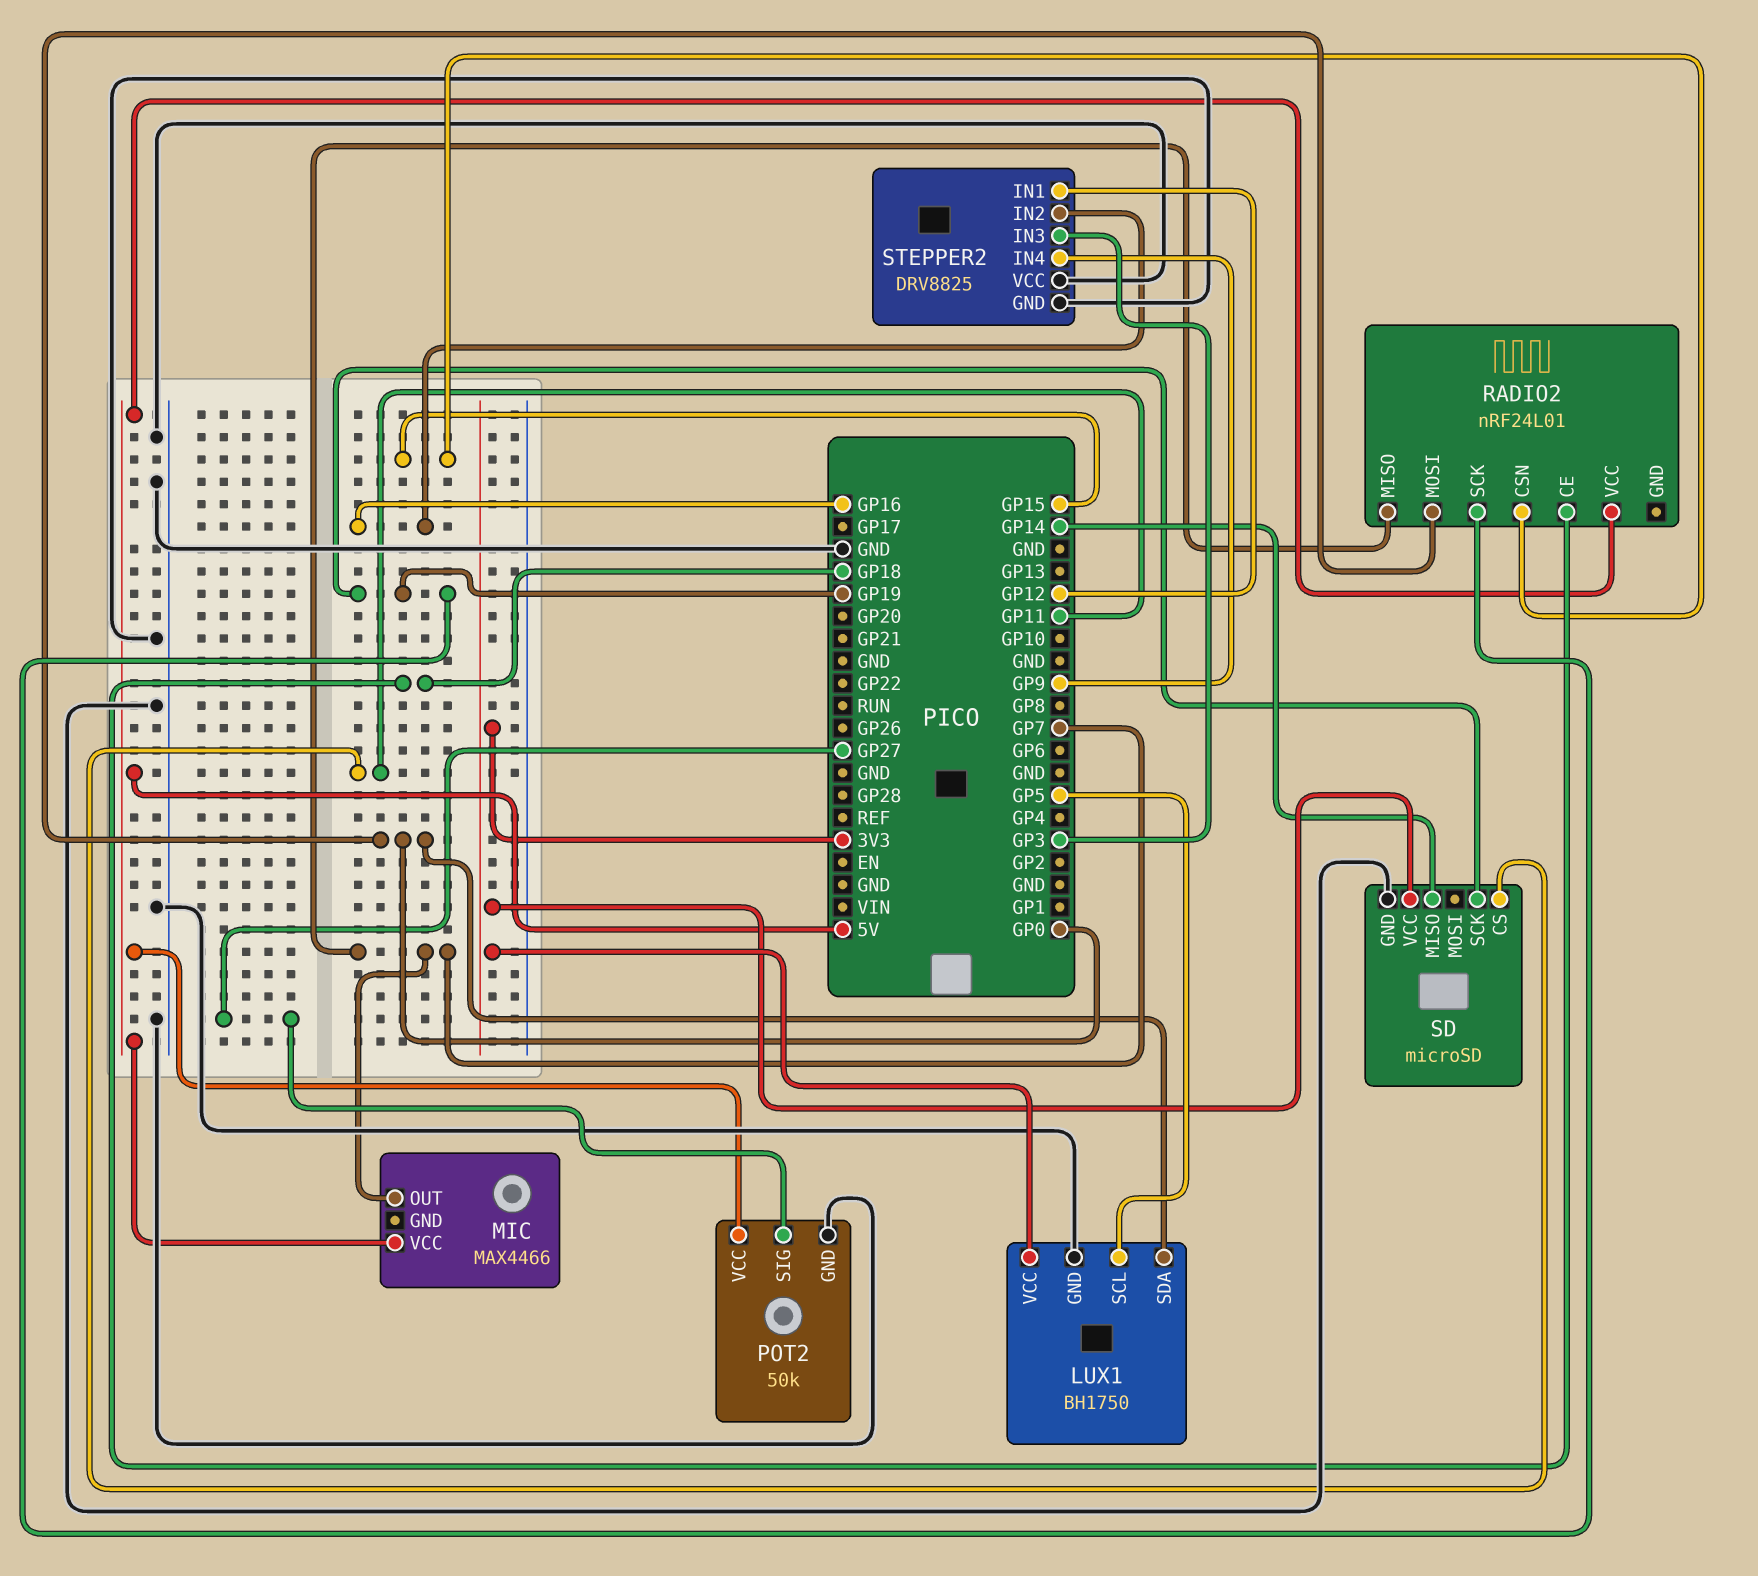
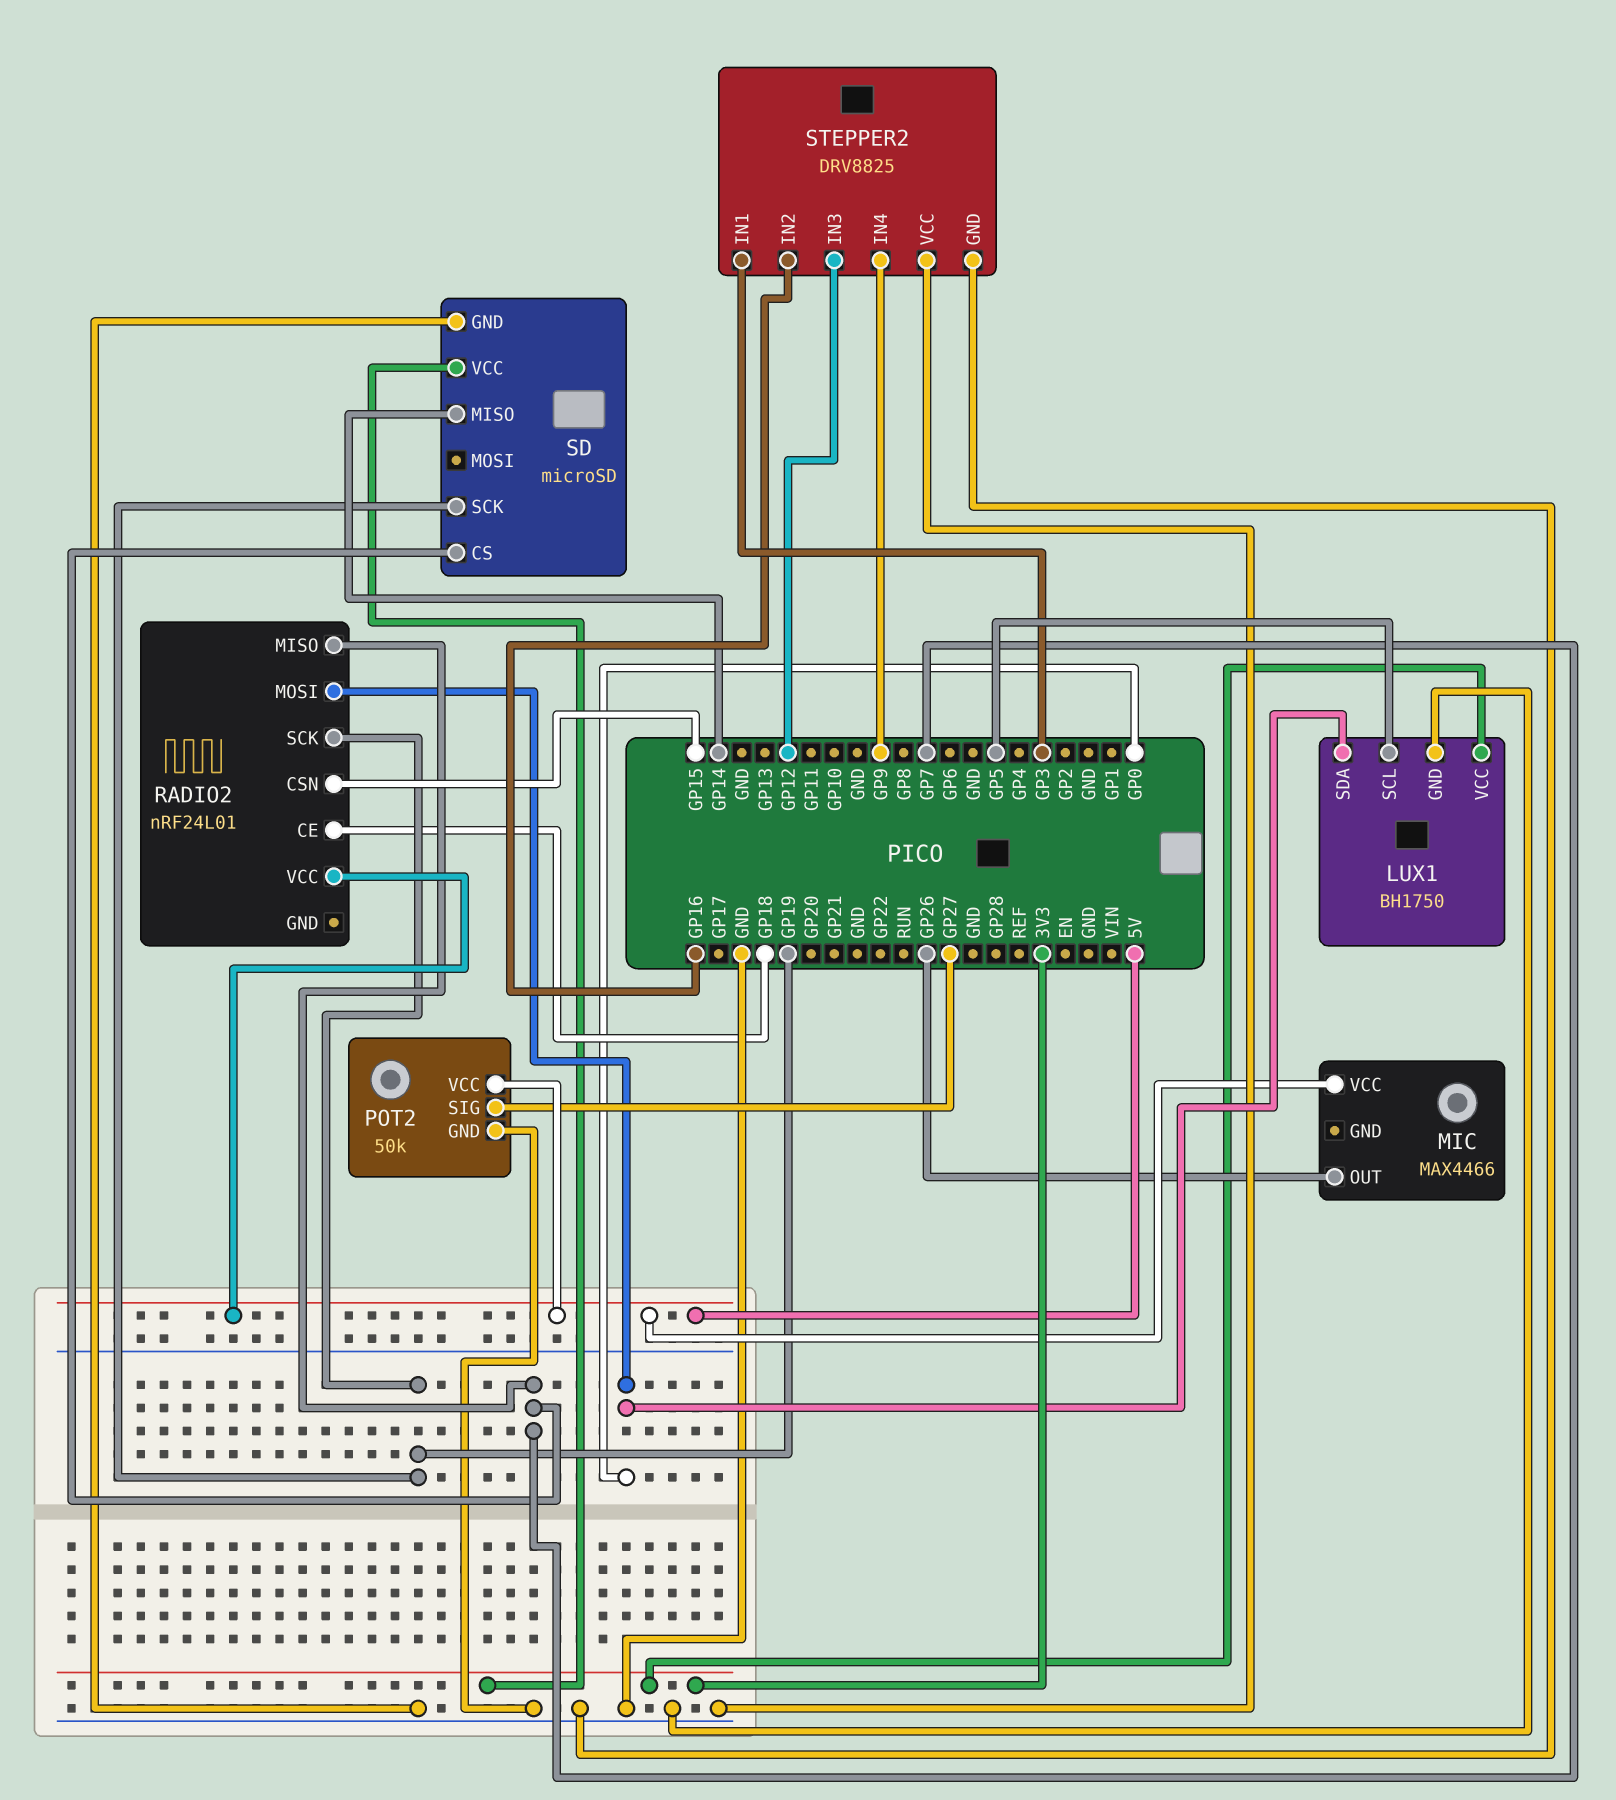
MIC pin OUT: GP7 -> GP26
SD pin CS: GP11 -> GP7
STEPPER2 pin IN1: GP12 -> GP3
STEPPER2 pin IN3: GP3 -> GP12

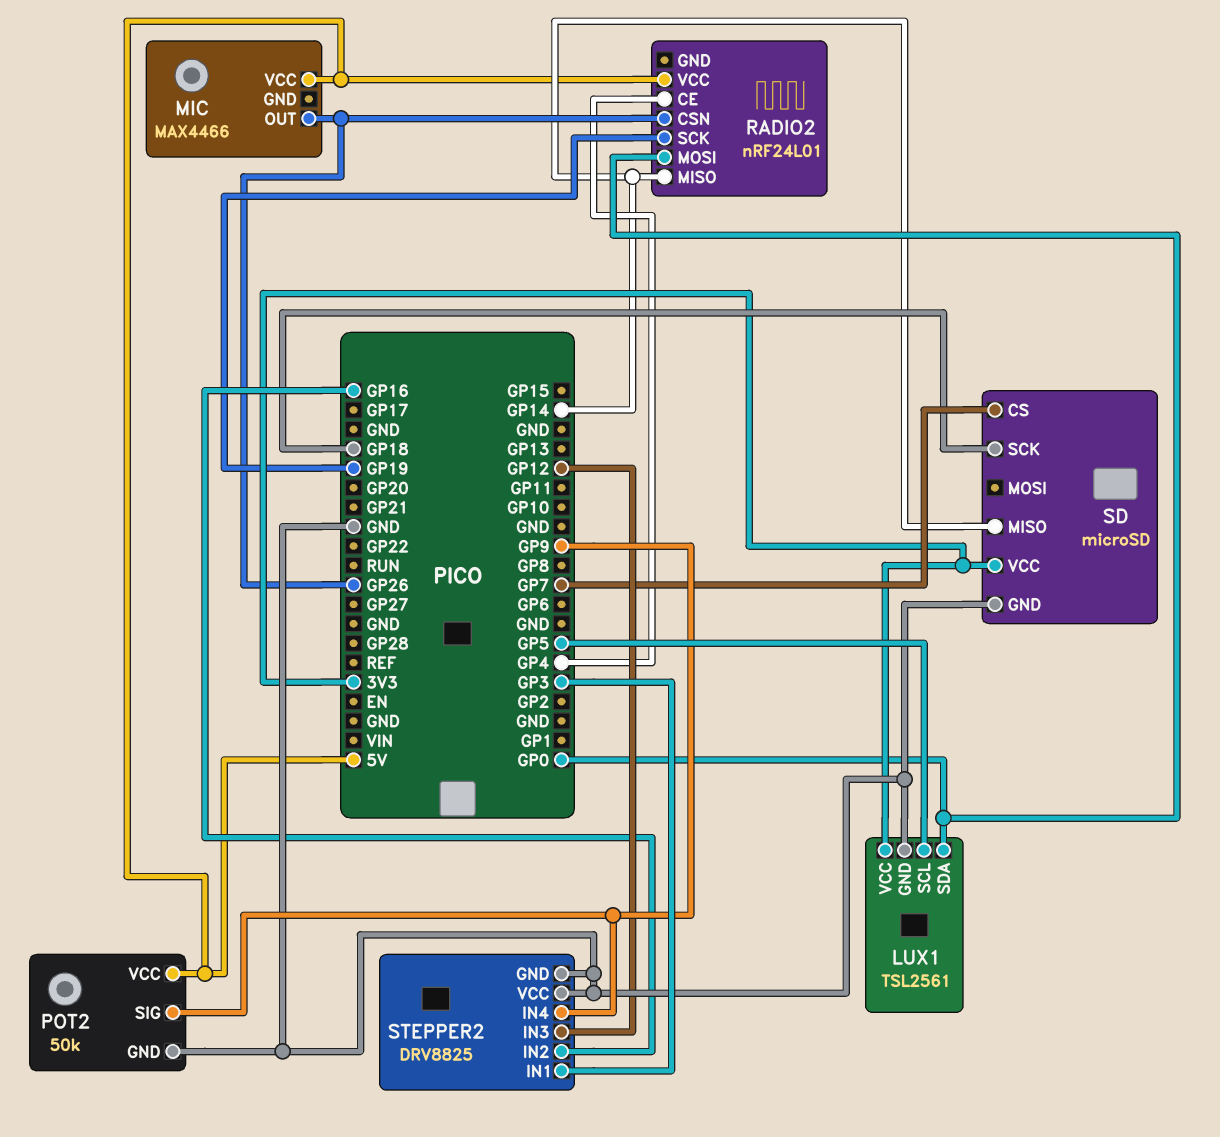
LUX1: BH1750 -> TSL2561
POT2 pin SIG: GP27 -> GP9
RADIO2 pin CE: GP18 -> GP4
RADIO2 pin CSN: GP15 -> GP26
RADIO2 pin MISO: GP7 -> GP14
SD pin SCK: GP19 -> GP18

